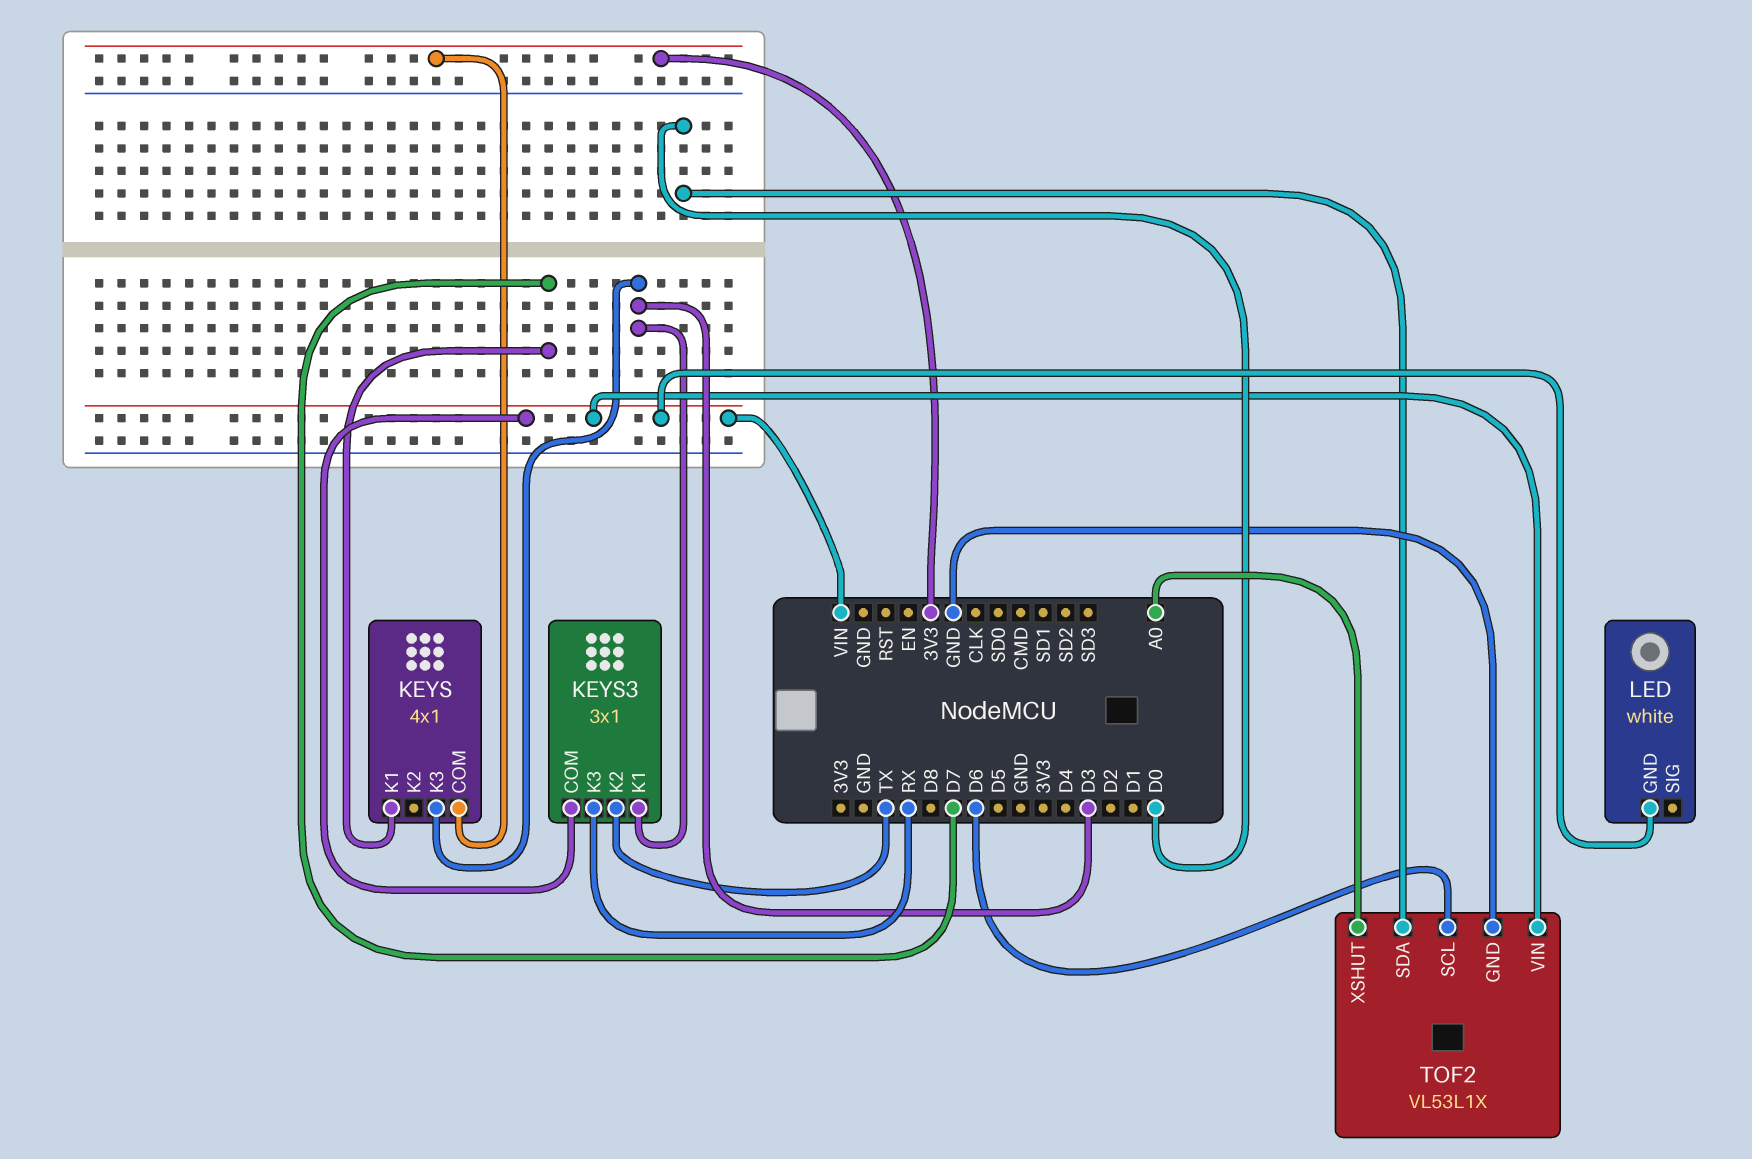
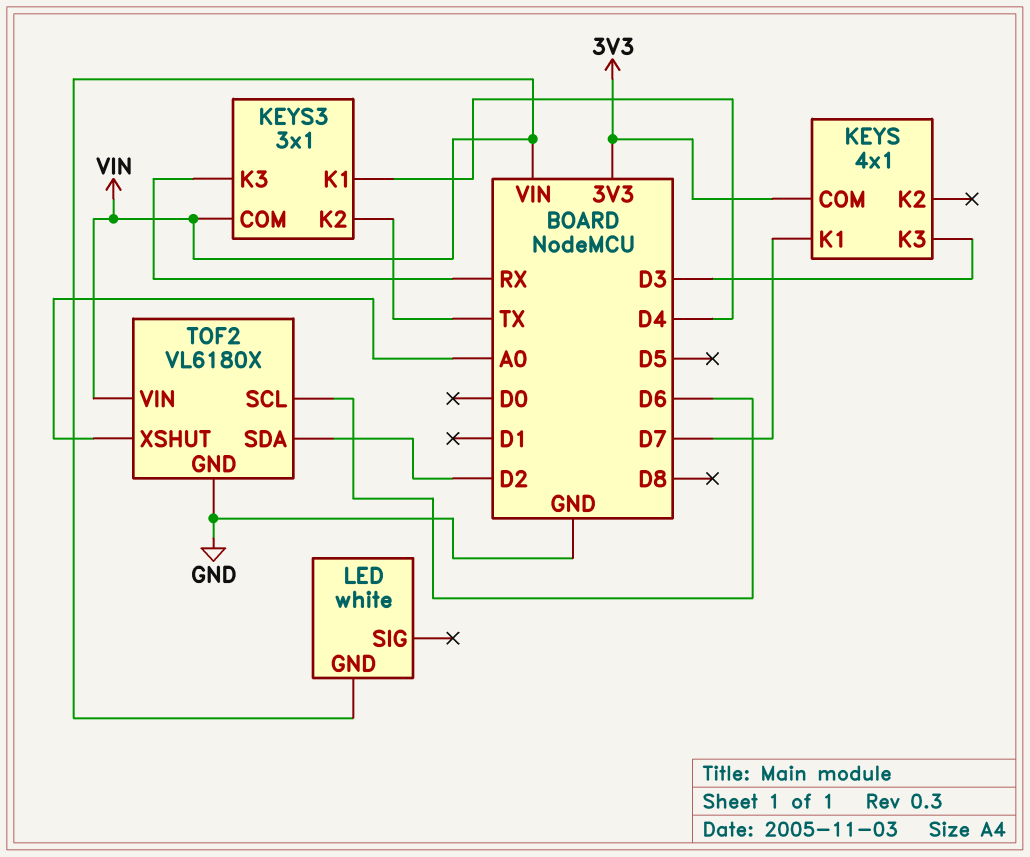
KEYS3 pin K1: D3 -> D4
TOF2: VL53L1X -> VL6180X
TOF2 pin SDA: D0 -> D2

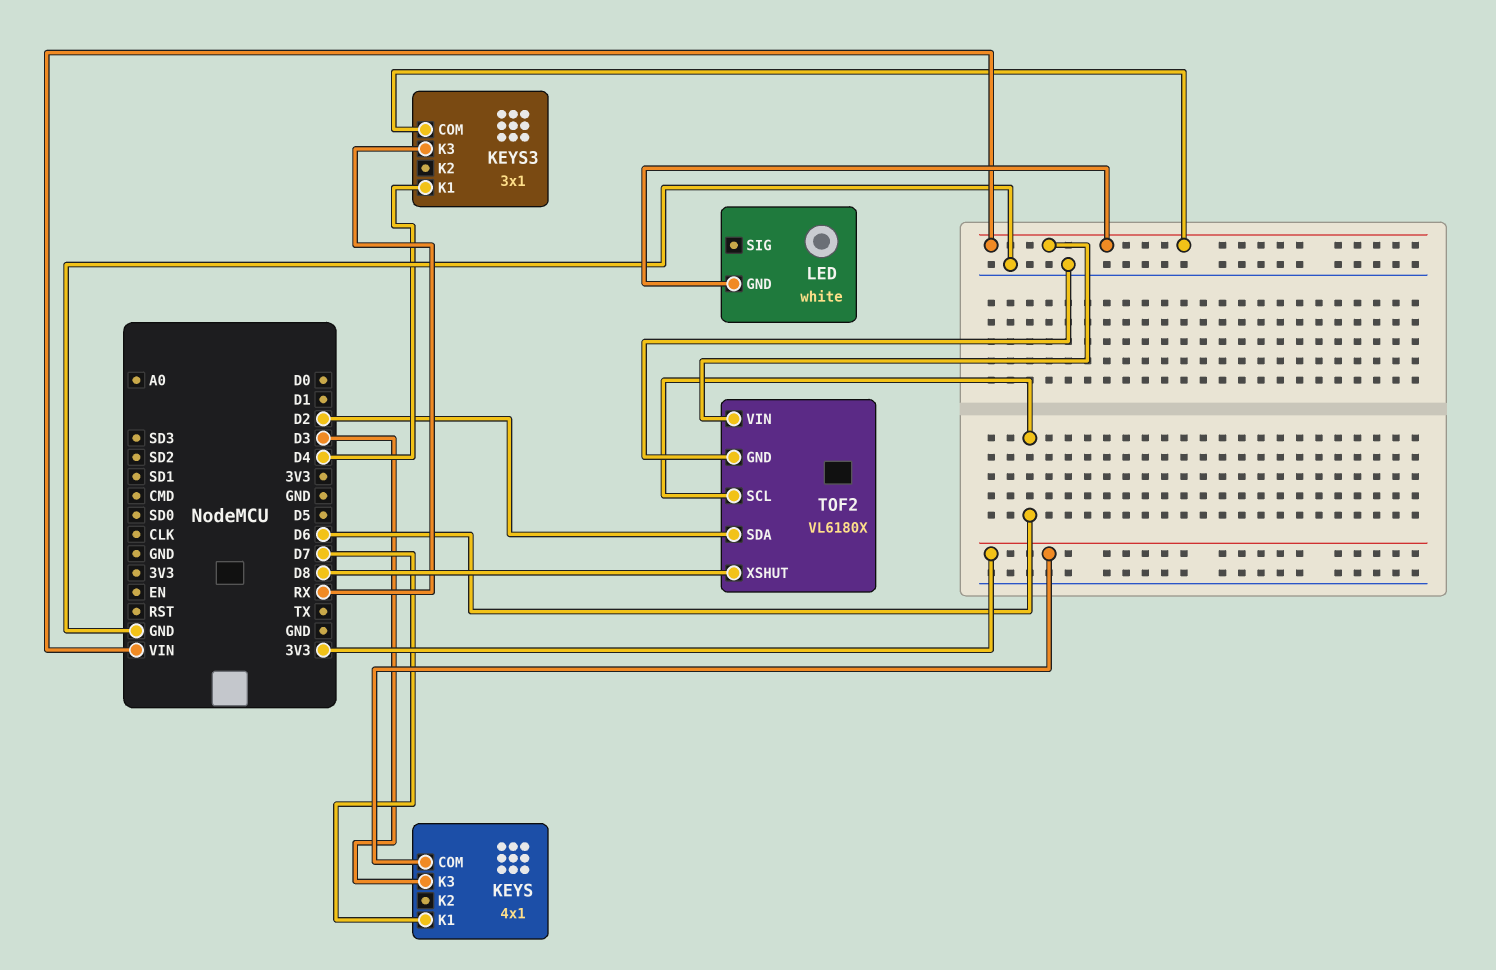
KEYS3 pin K2: TX -> none
TOF2 pin XSHUT: A0 -> D8

